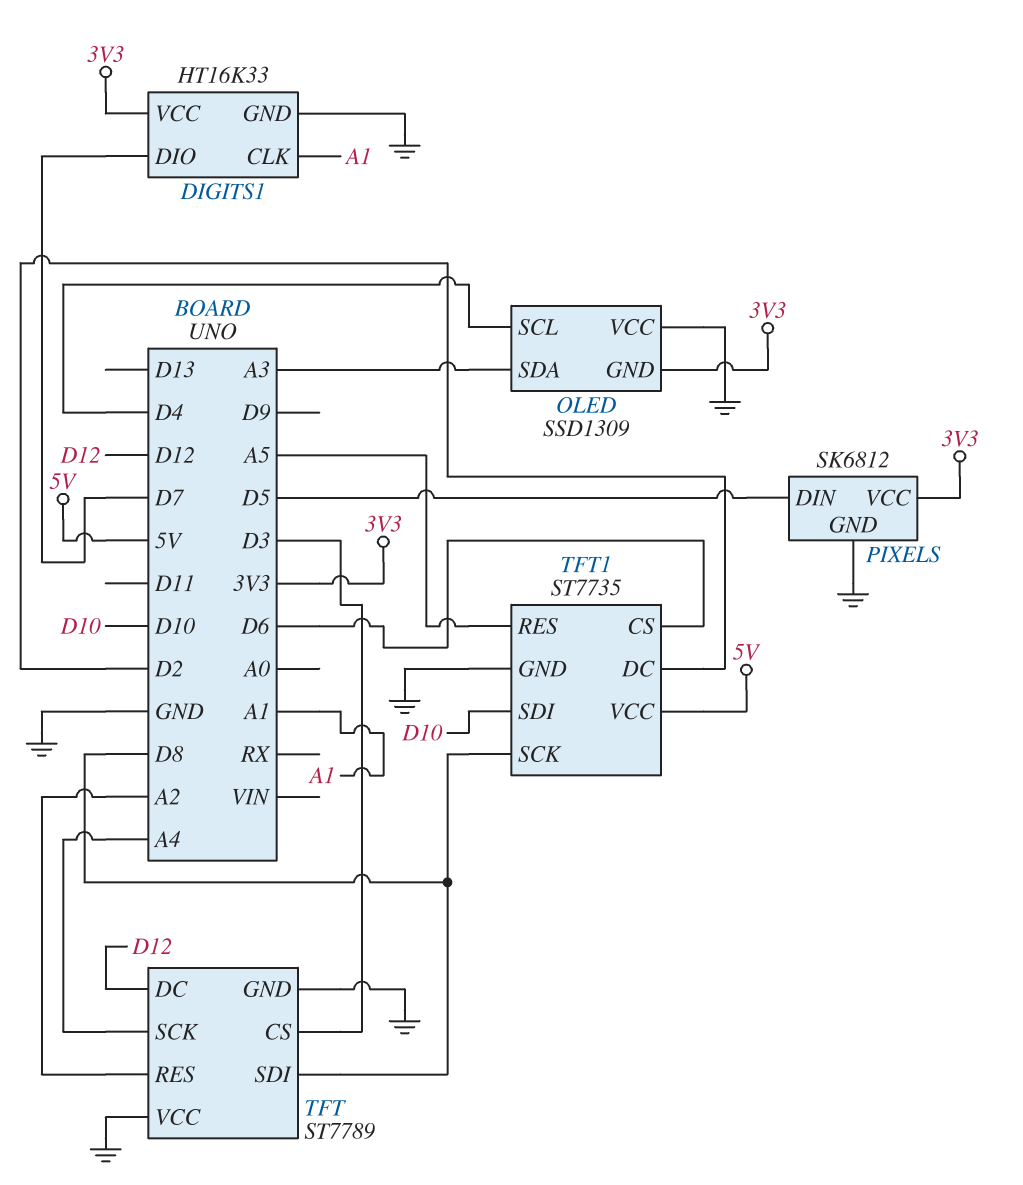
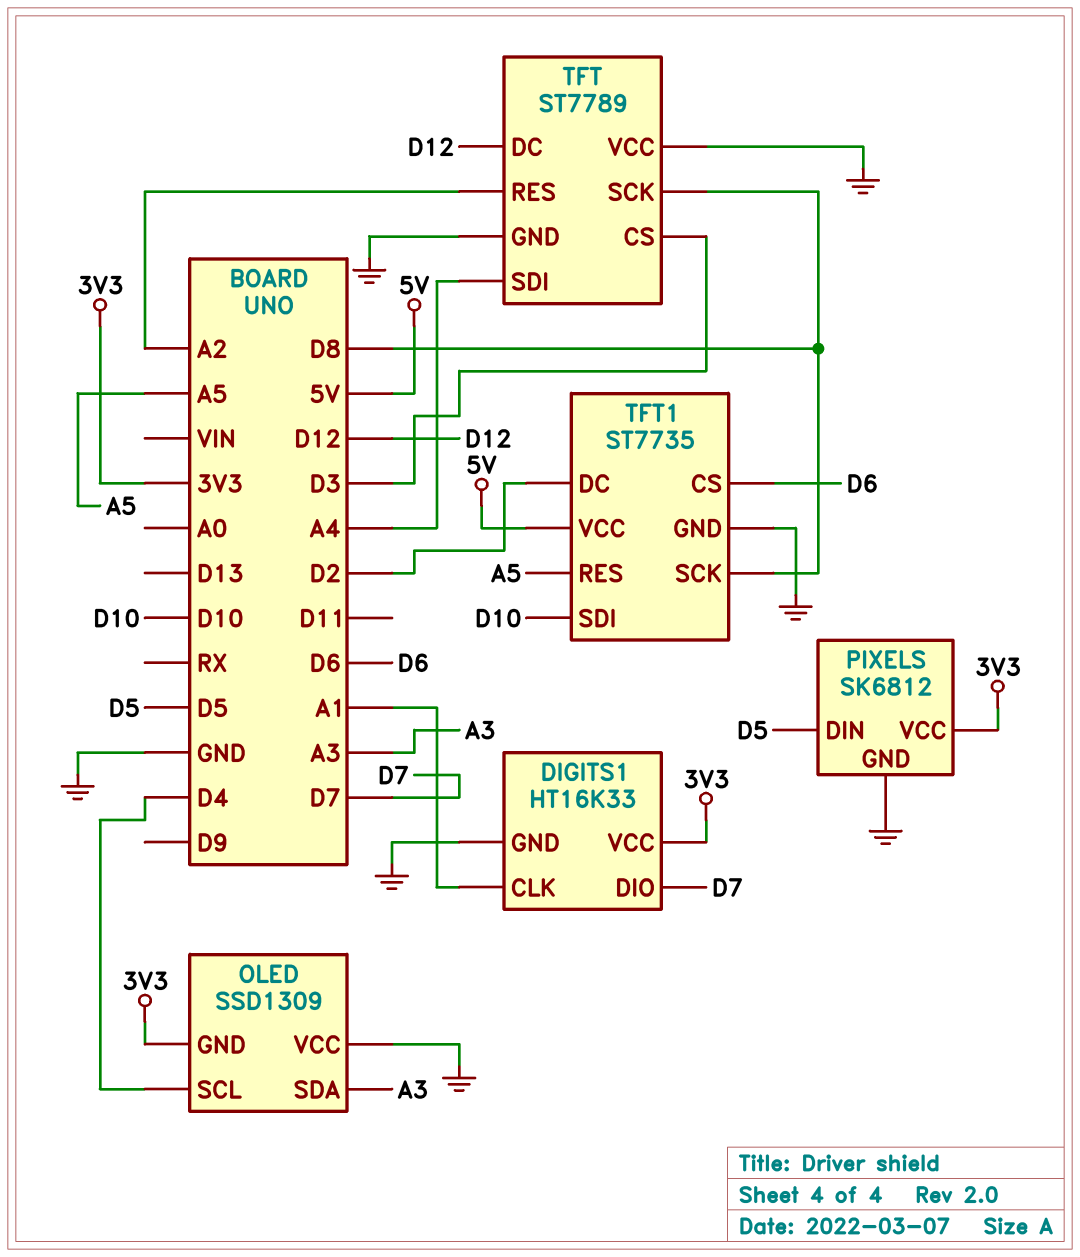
TFT pin SCK: A4 -> D8
TFT pin SDI: D8 -> A4

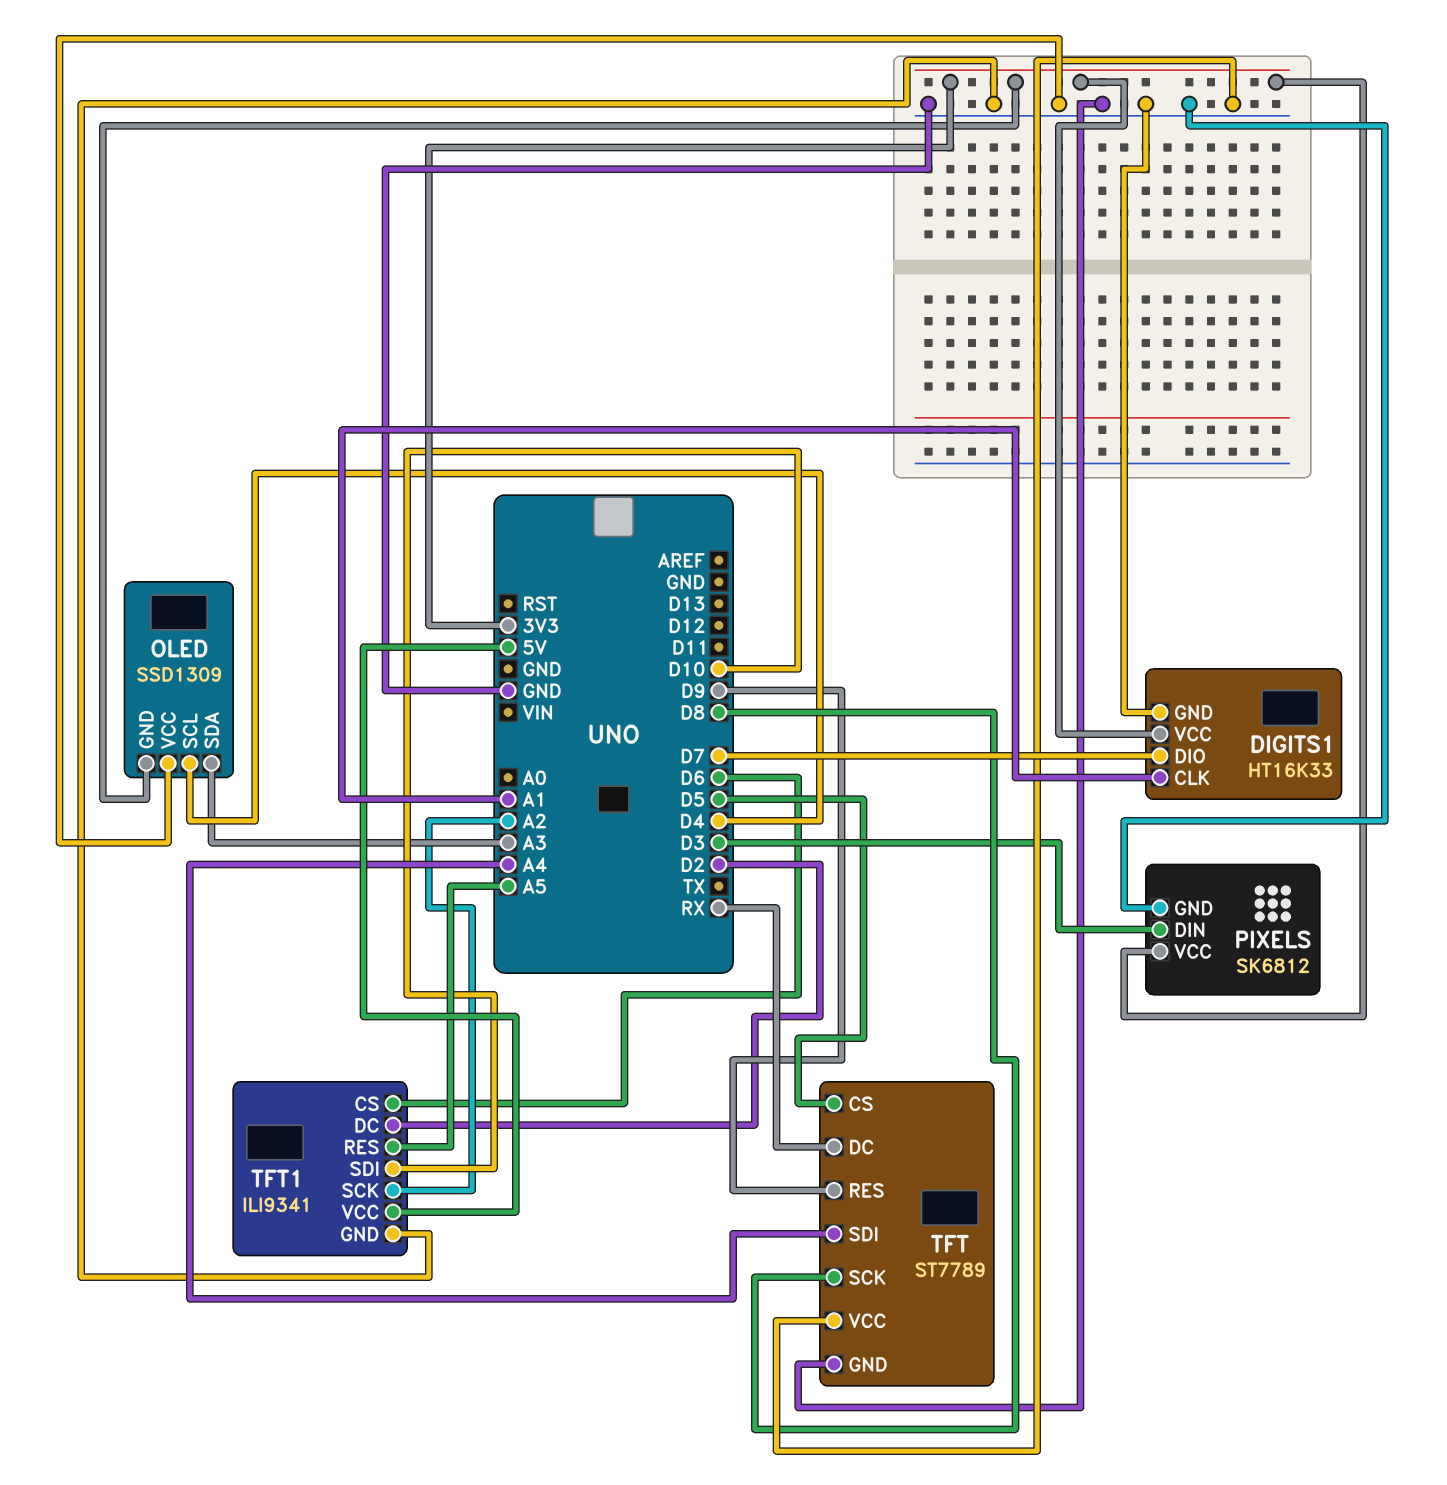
PIXELS pin DIN: D5 -> D3
TFT pin CS: D3 -> D5
TFT pin DC: D12 -> RX
TFT pin RES: A2 -> D9
TFT1: ST7735 -> ILI9341
TFT1 pin SCK: D8 -> A2

